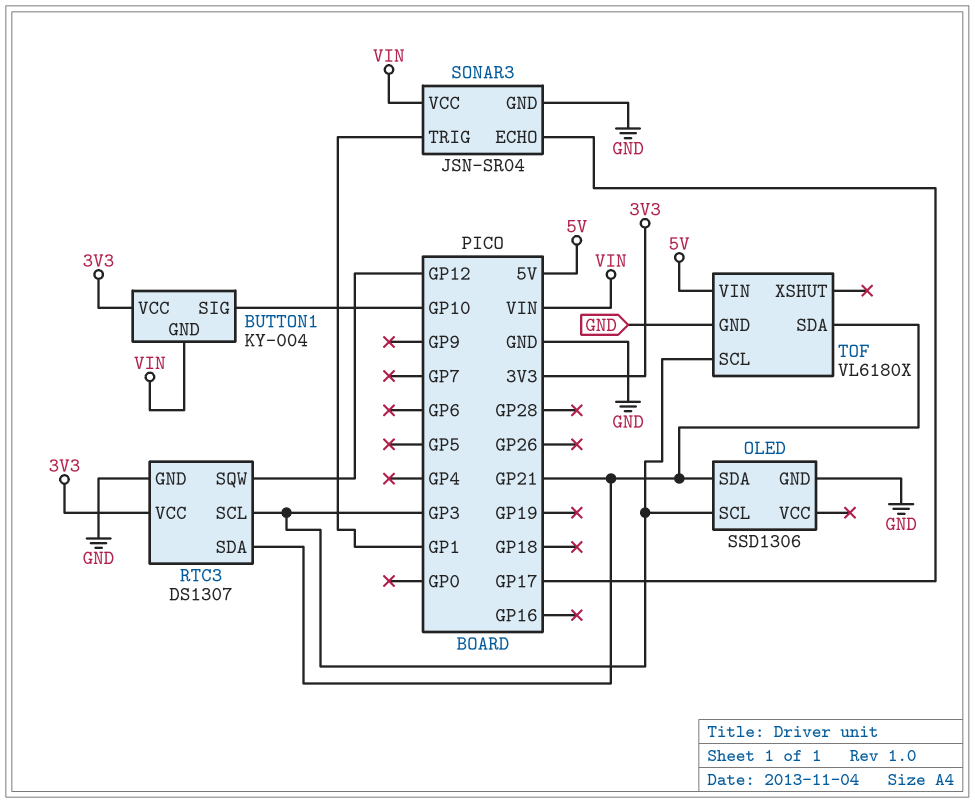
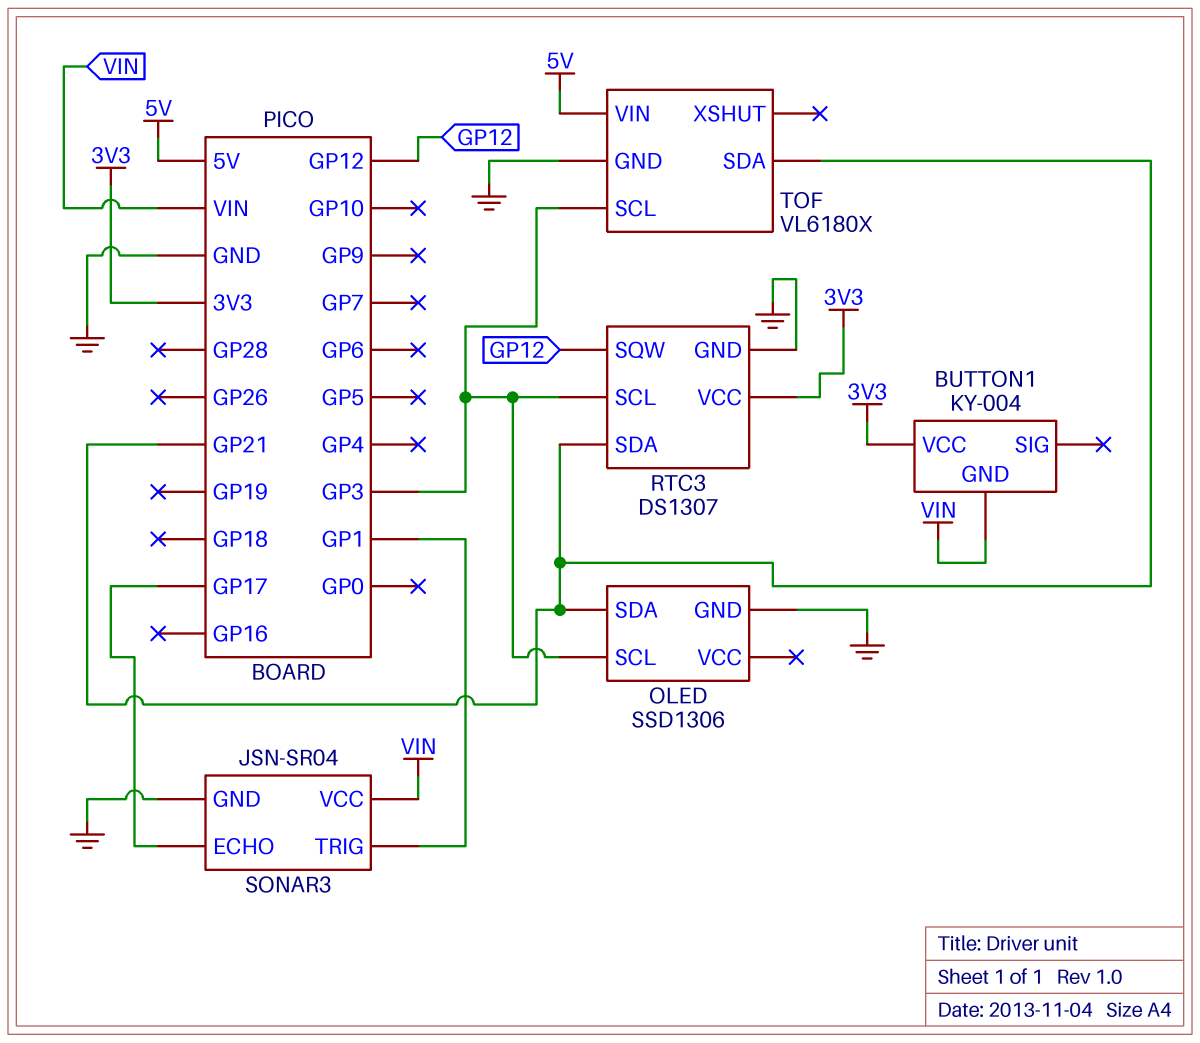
BUTTON1 pin SIG: GP10 -> none

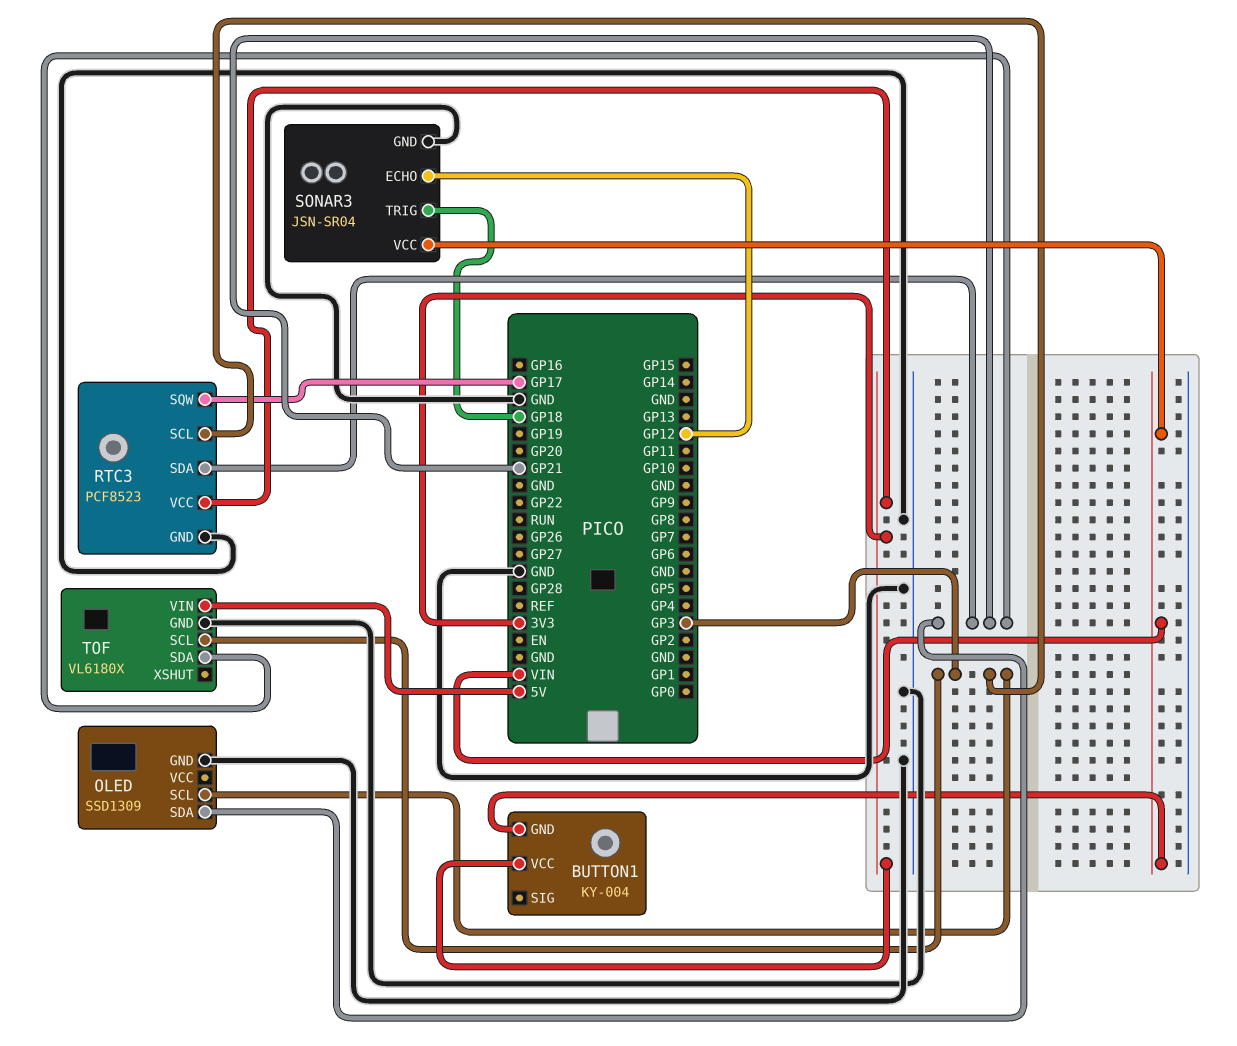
OLED: SSD1306 -> SSD1309
RTC3: DS1307 -> PCF8523
RTC3 pin SQW: GP12 -> GP17
SONAR3 pin ECHO: GP17 -> GP12
SONAR3 pin TRIG: GP1 -> GP18

